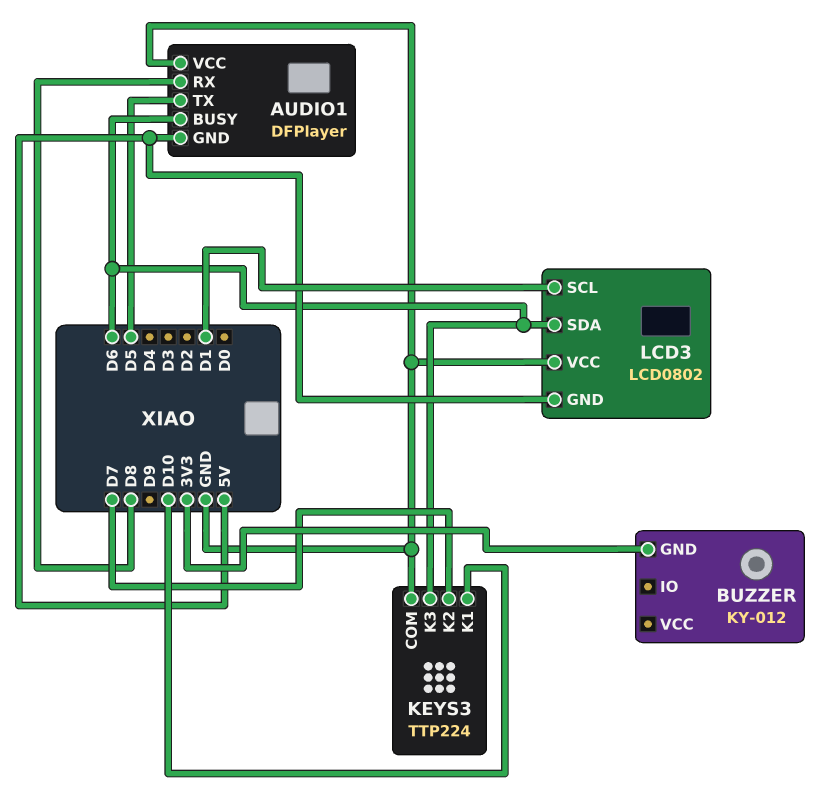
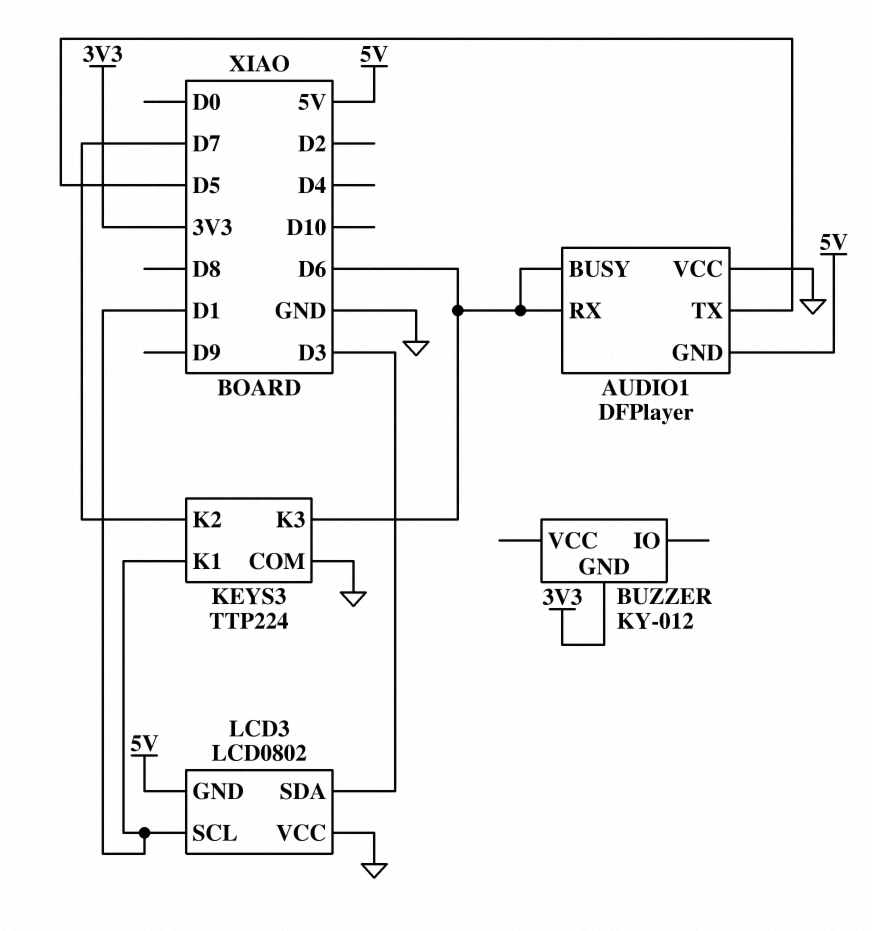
AUDIO1 pin RX: D8 -> D6
KEYS3 pin K1: D10 -> D1
LCD3 pin SDA: D6 -> D3

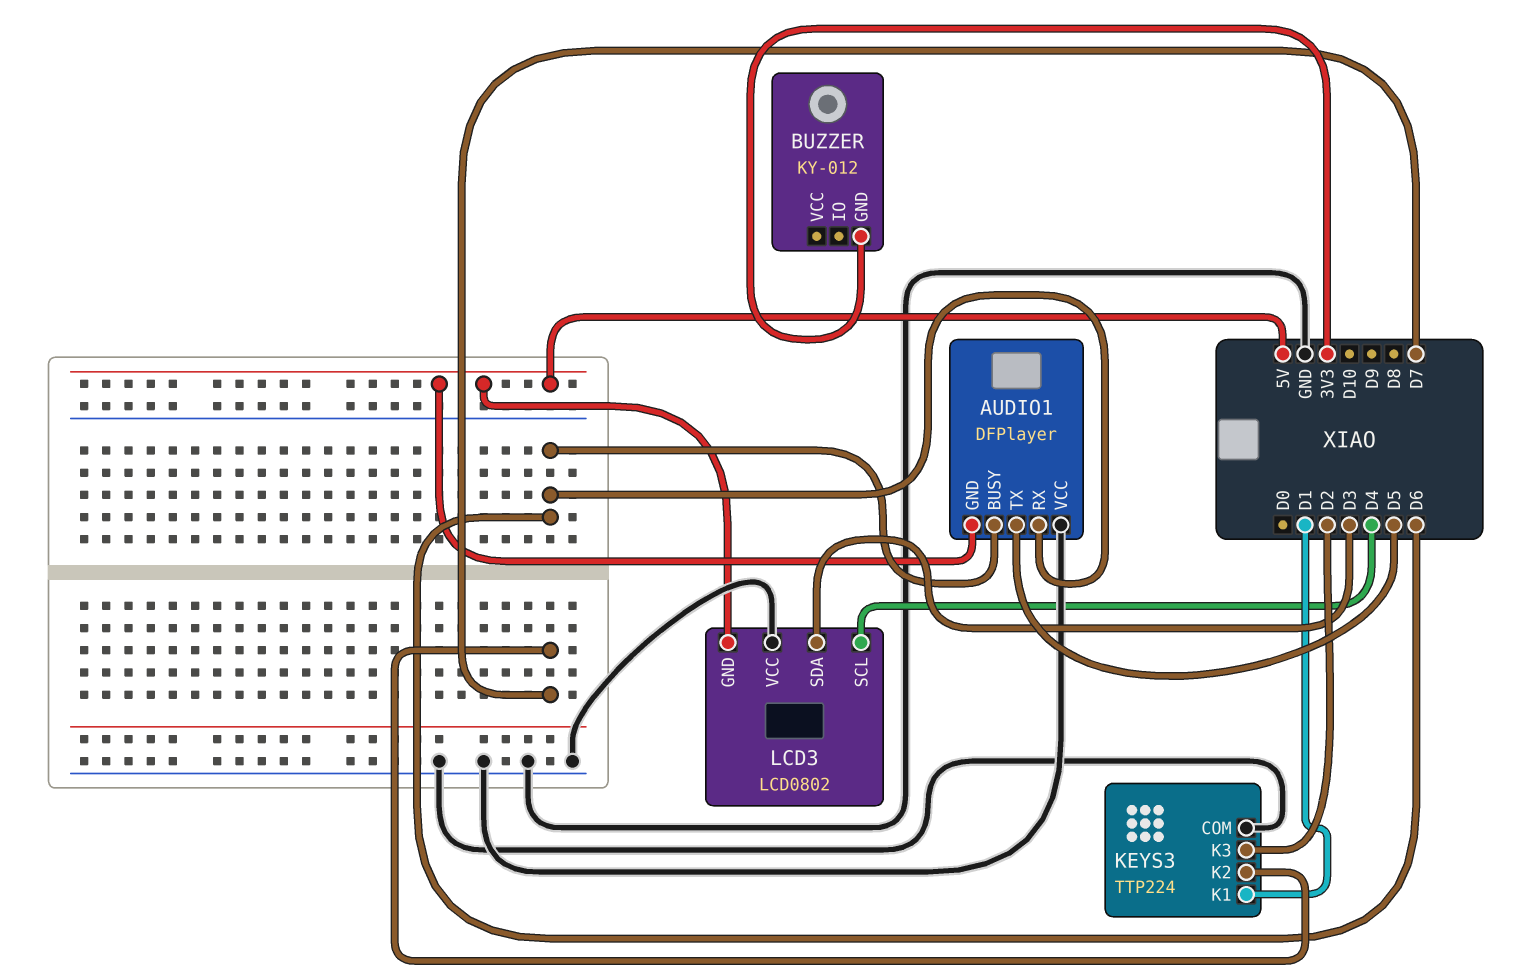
KEYS3 pin K3: D6 -> D2
LCD3 pin SCL: D1 -> D4

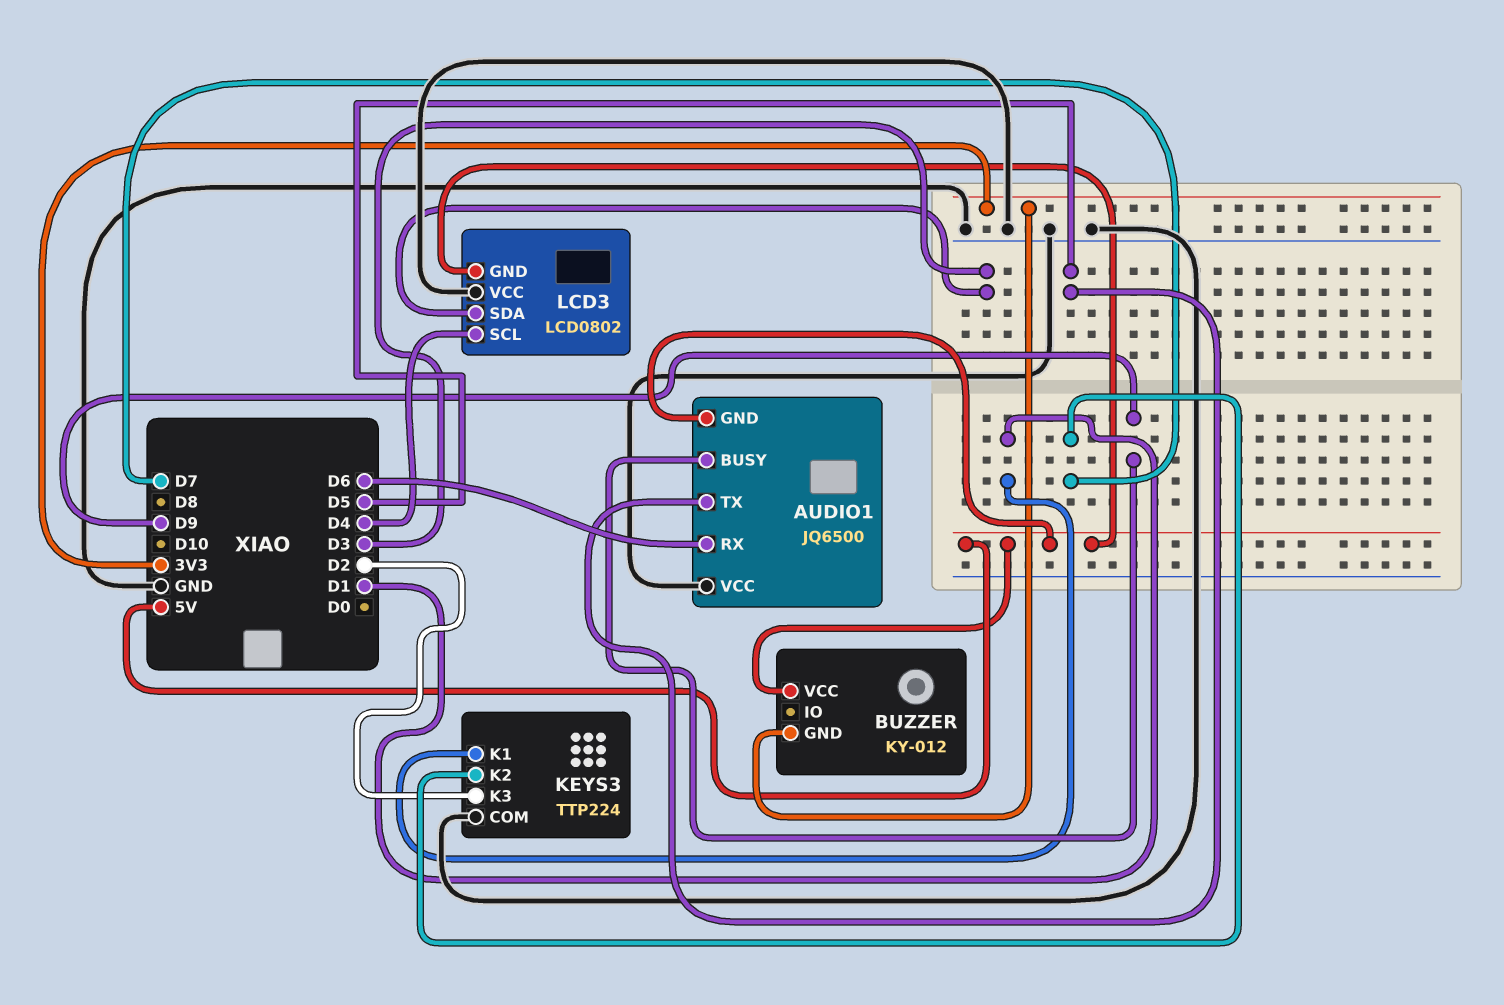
AUDIO1: DFPlayer -> JQ6500
AUDIO1 pin BUSY: D6 -> D9
BUZZER pin VCC: none -> 5V

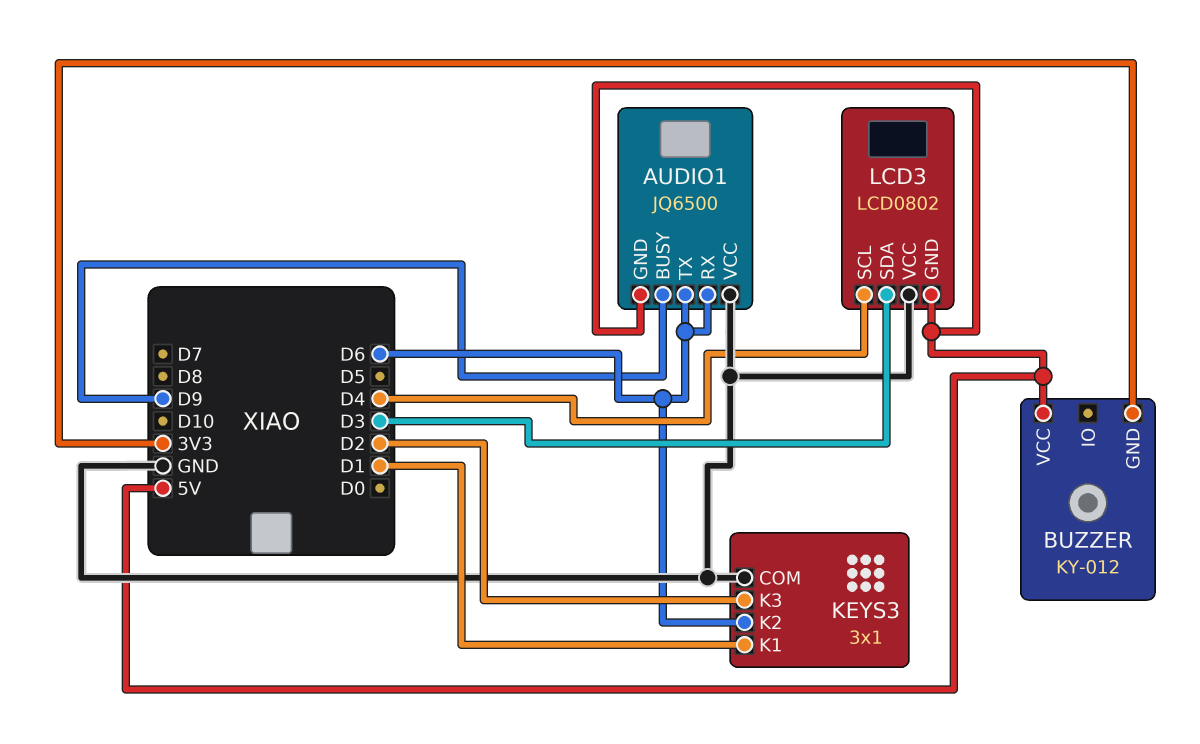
AUDIO1 pin TX: D5 -> D6
KEYS3: TTP224 -> 3x1
KEYS3 pin K2: D7 -> D6

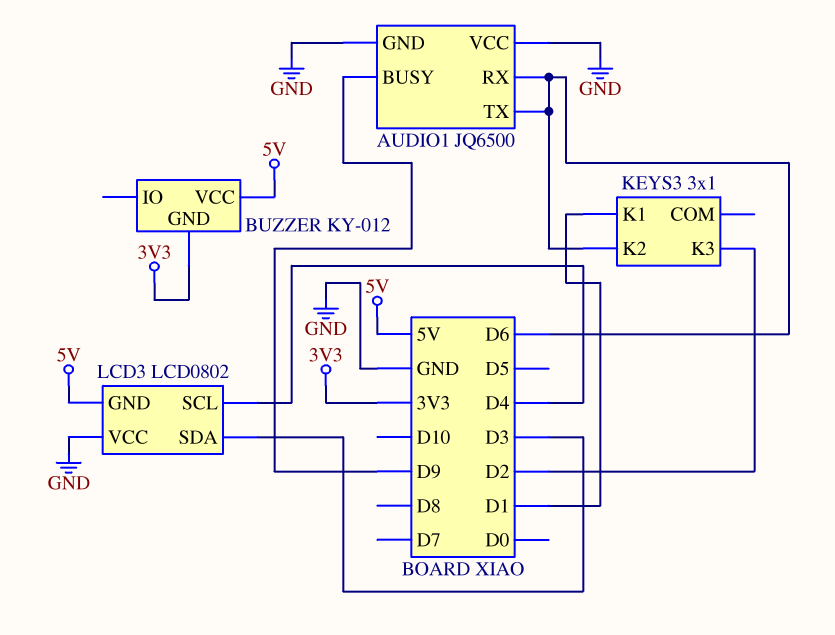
AUDIO1 pin GND: 5V -> GND
KEYS3 pin COM: GND -> none

